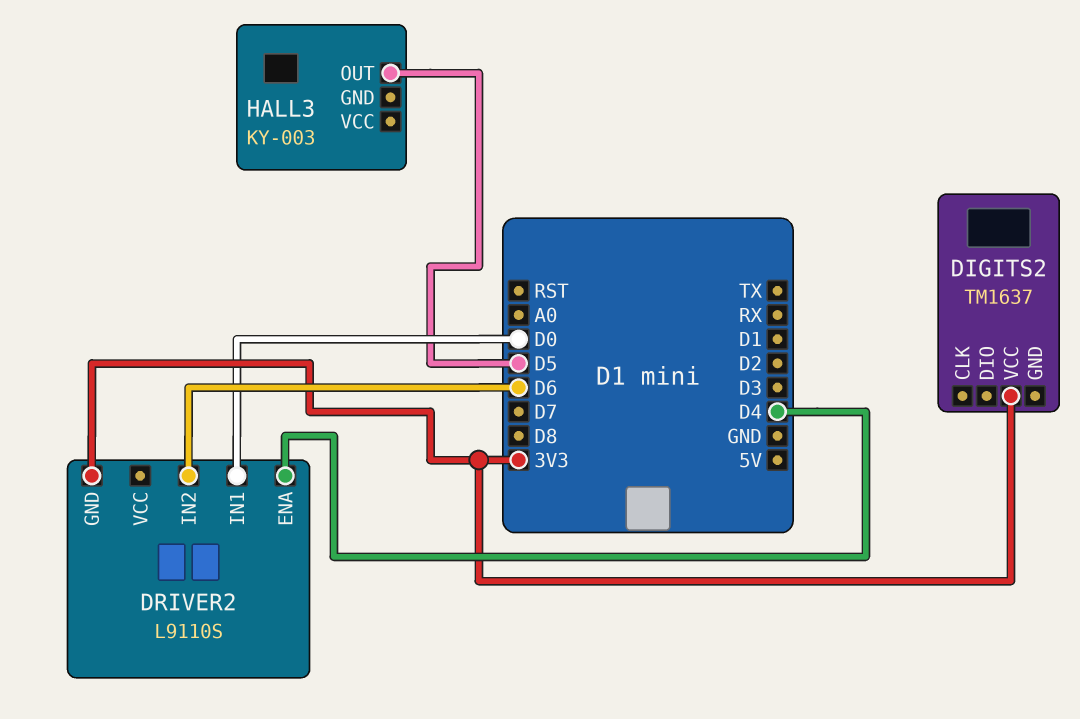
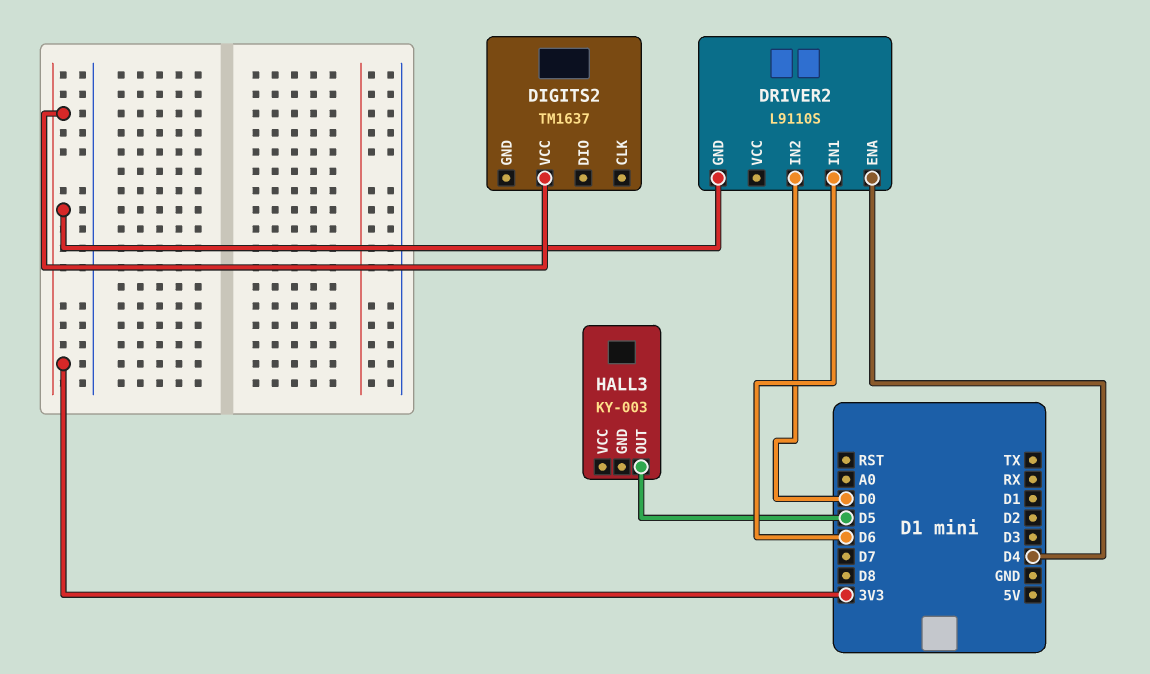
DRIVER2 pin IN1: D0 -> D6
DRIVER2 pin IN2: D6 -> D0

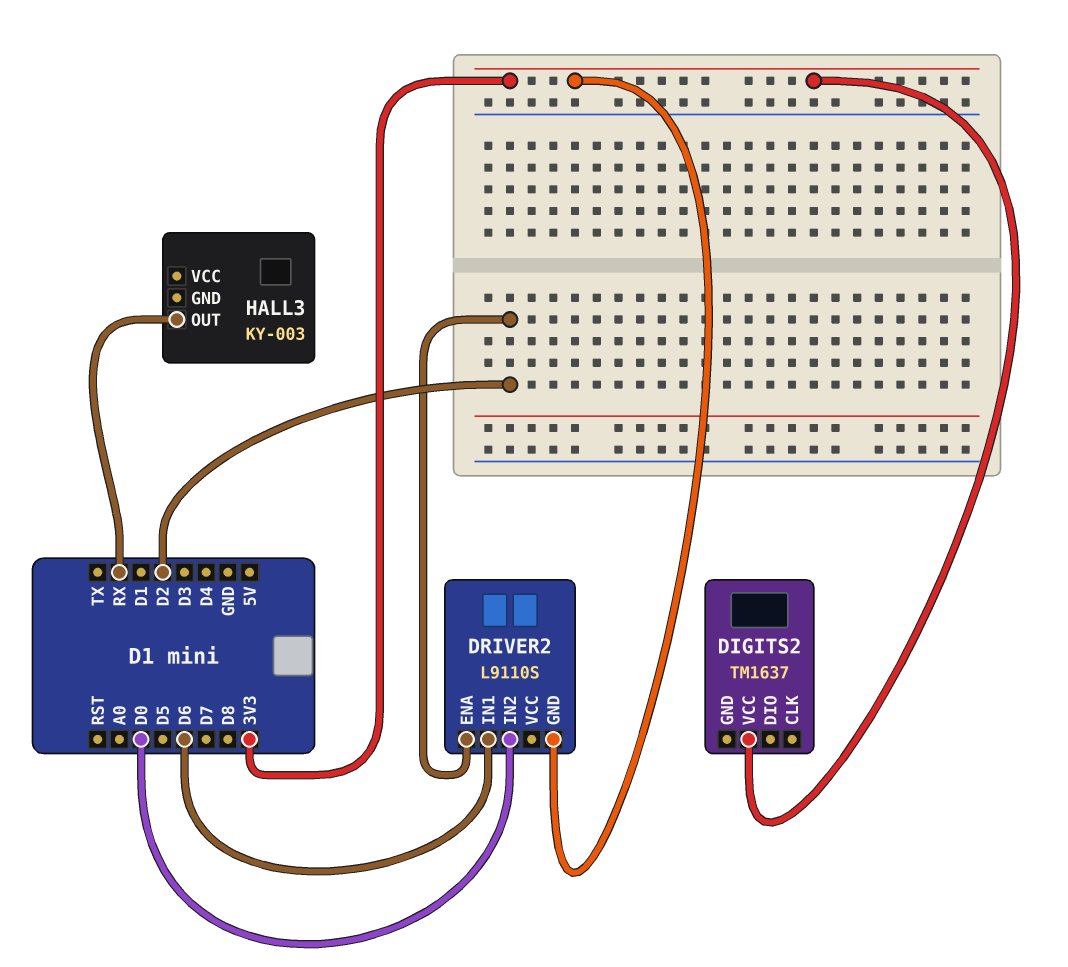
DRIVER2 pin ENA: D4 -> D2
HALL3 pin OUT: D5 -> RX

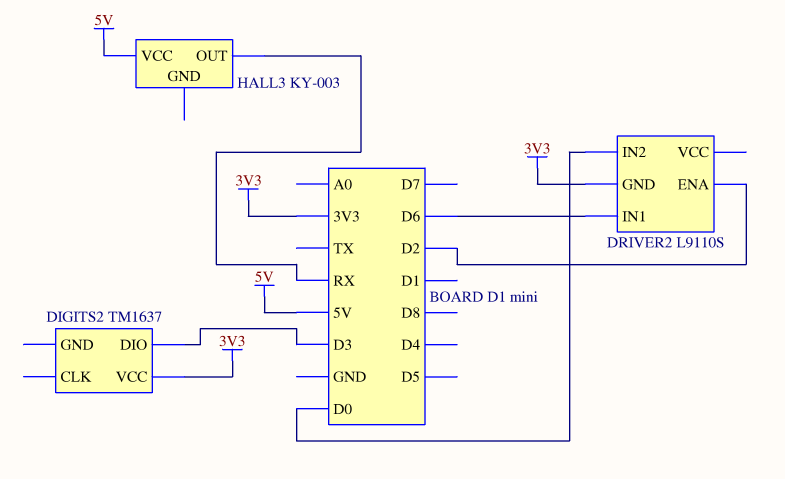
DIGITS2 pin DIO: none -> D3
HALL3 pin VCC: none -> 5V

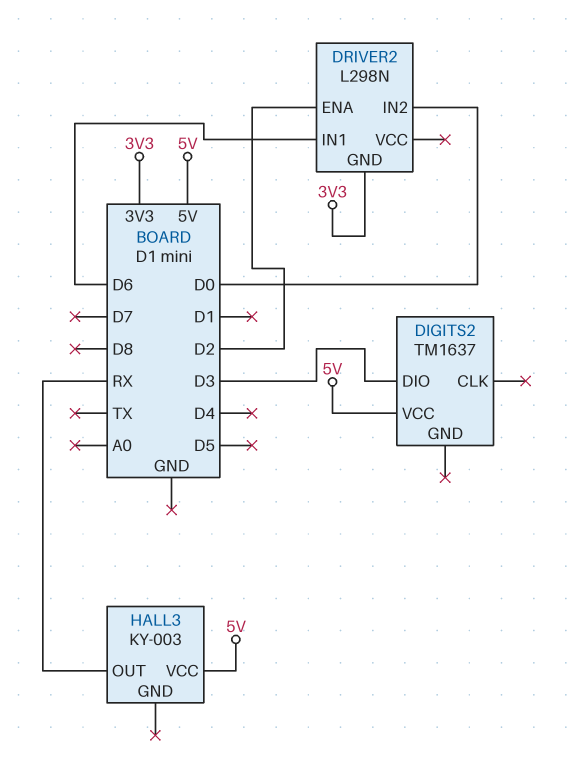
DIGITS2 pin VCC: 3V3 -> 5V
DRIVER2: L9110S -> L298N

